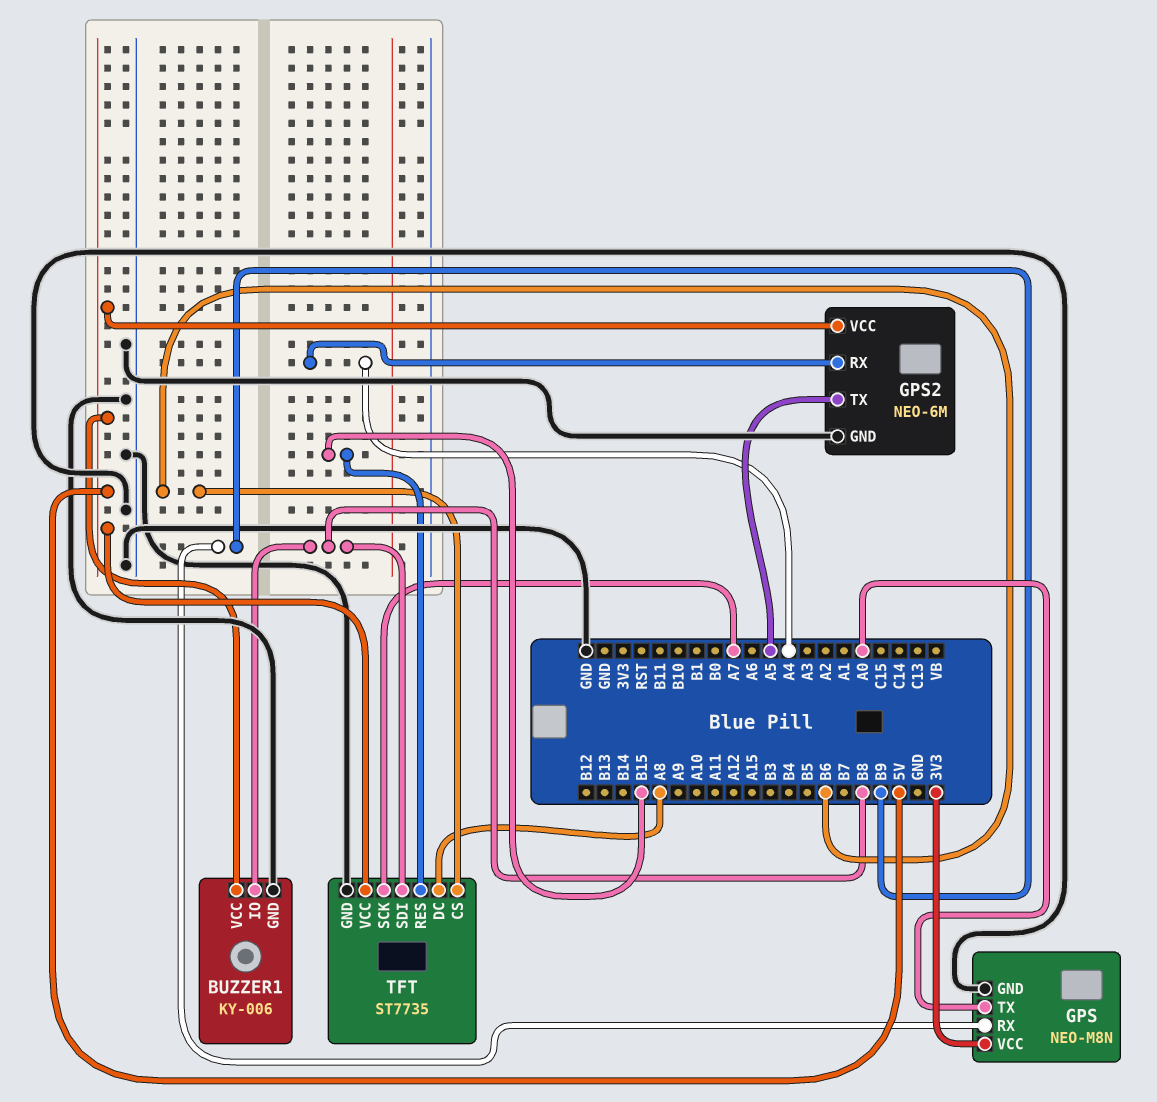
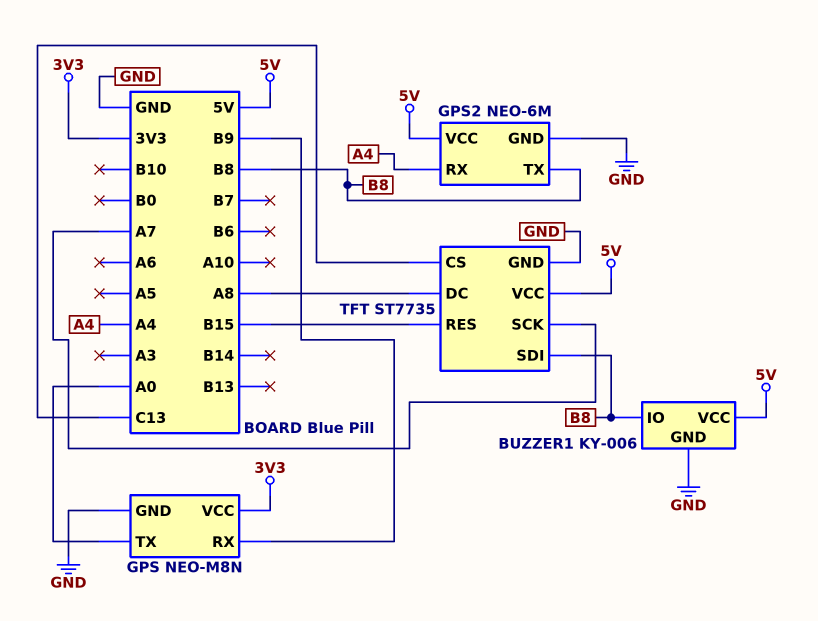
GPS2 pin TX: A5 -> B8
TFT pin CS: B6 -> C13

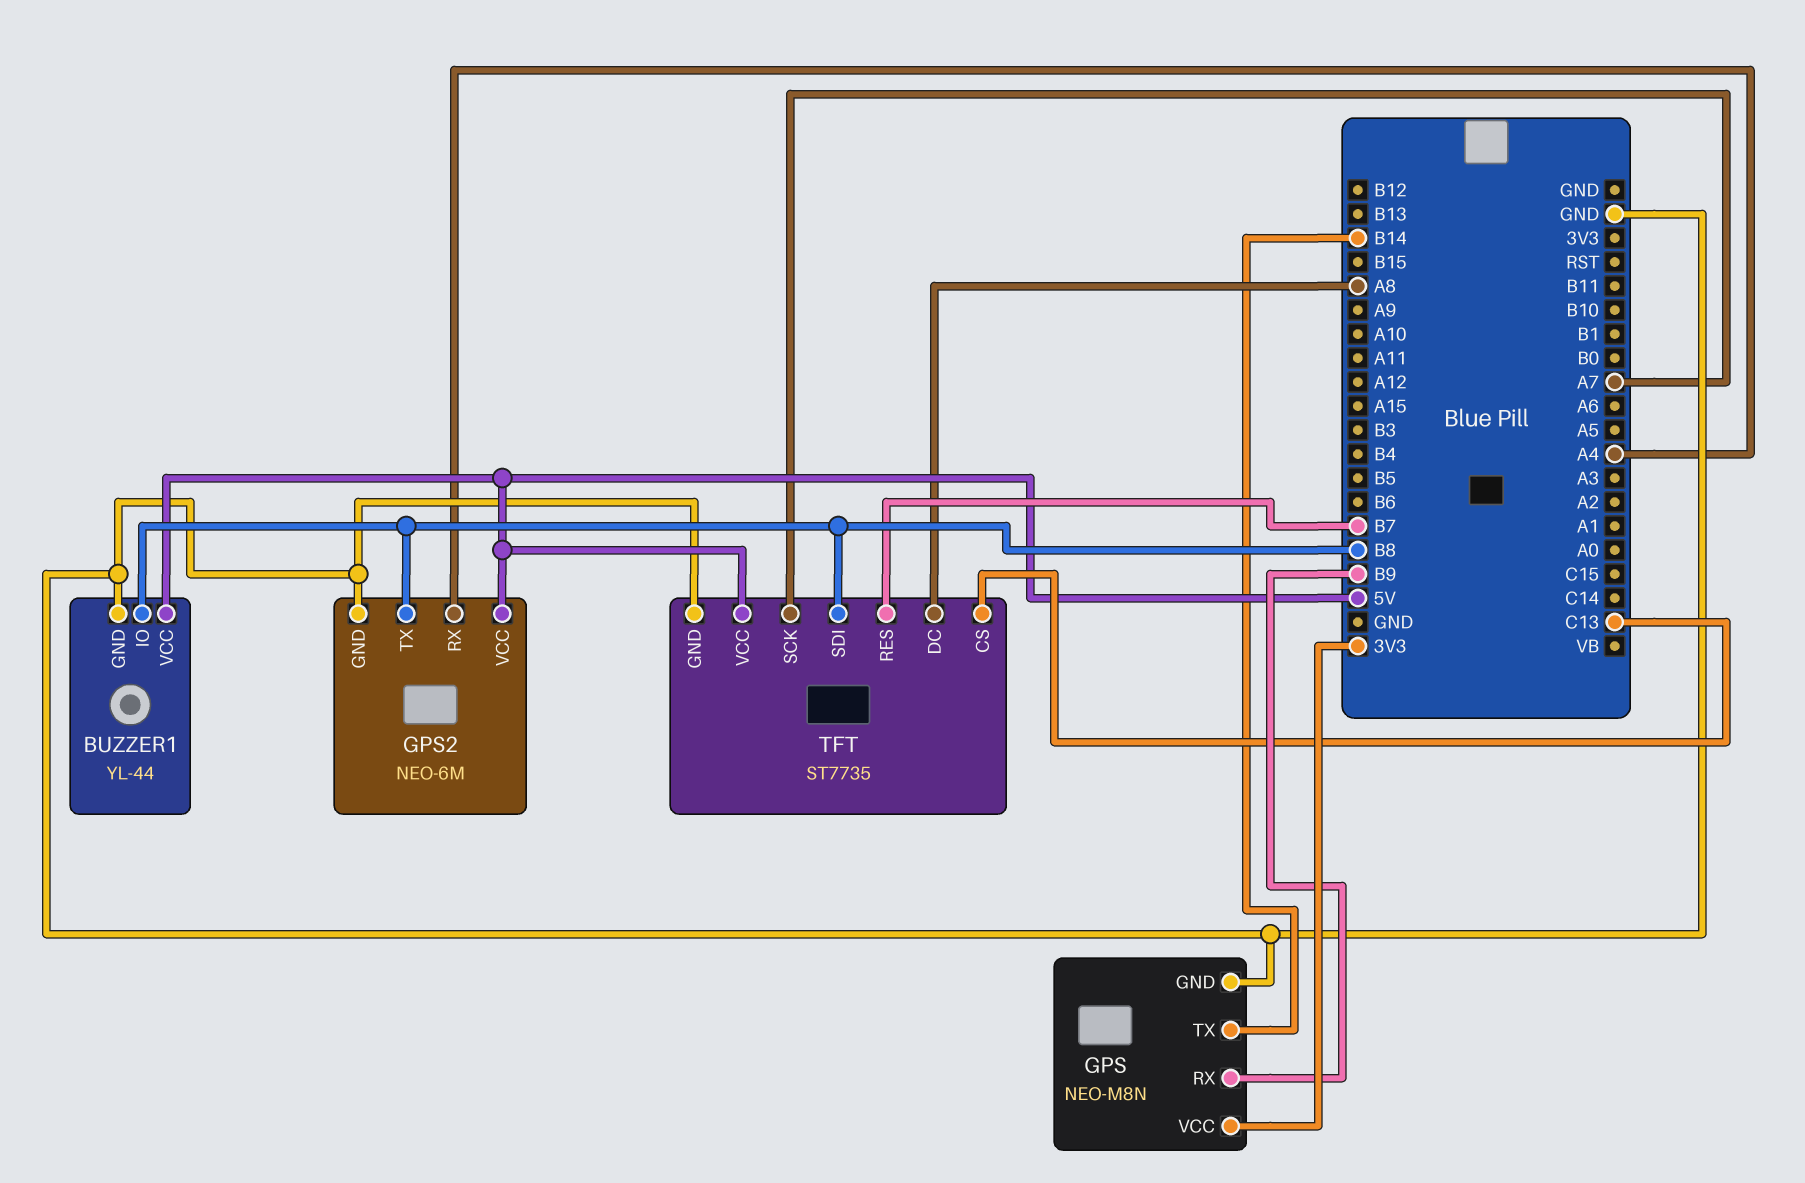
BUZZER1: KY-006 -> YL-44
GPS pin TX: A0 -> B14
TFT pin RES: B15 -> B7

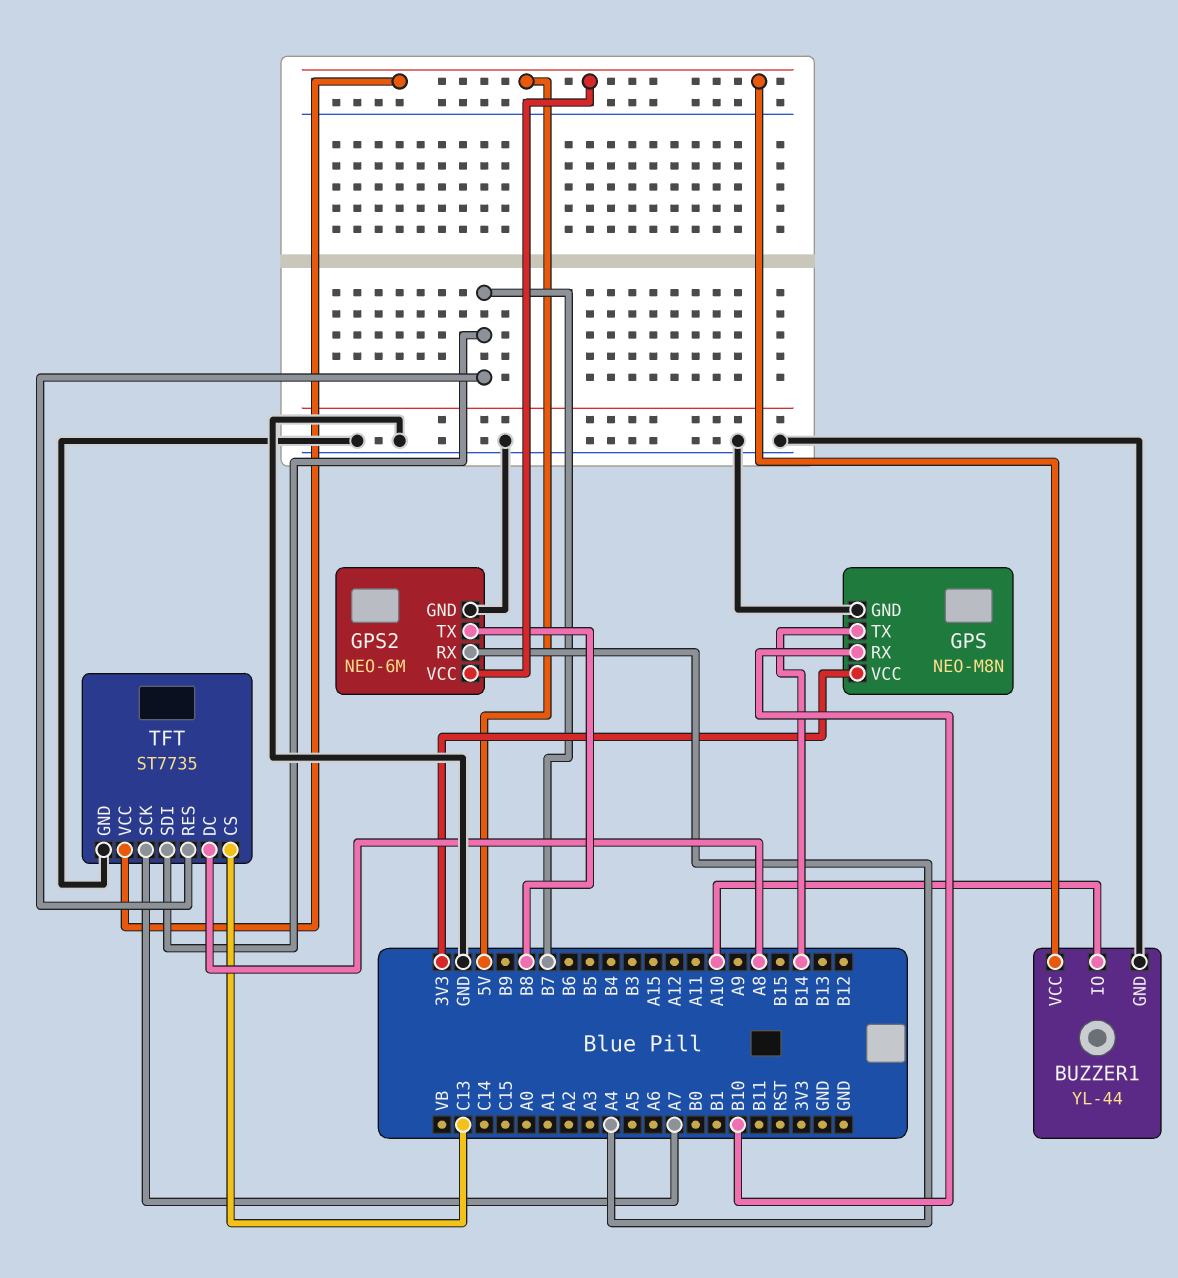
BUZZER1 pin IO: B8 -> A10
GPS pin RX: B9 -> B10
TFT pin SDI: B8 -> B7

